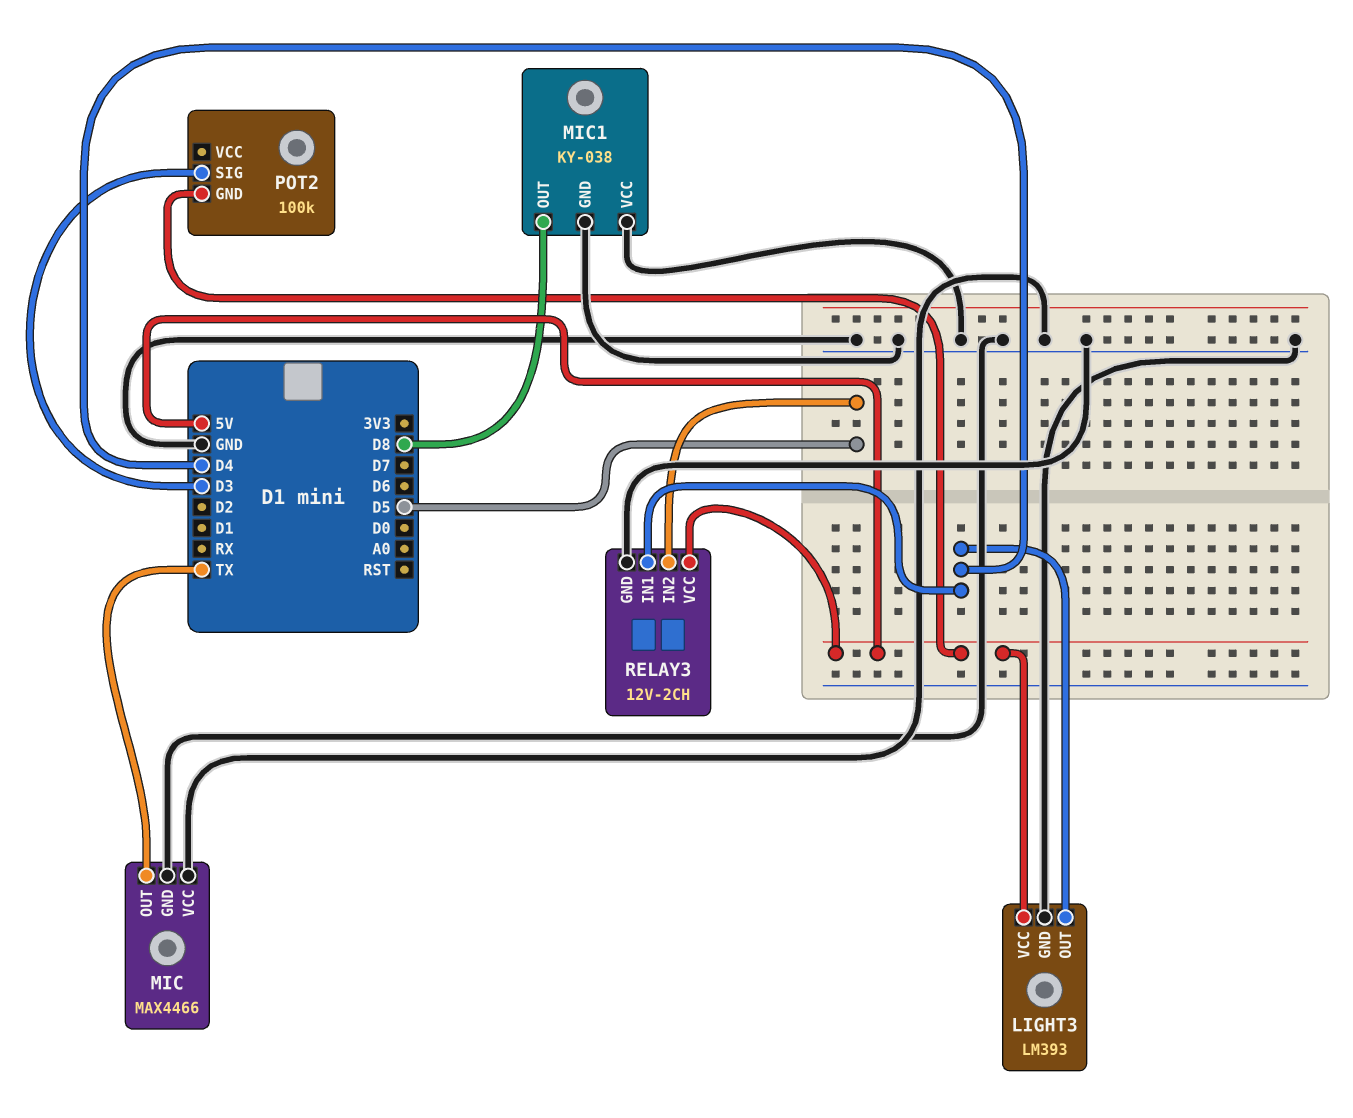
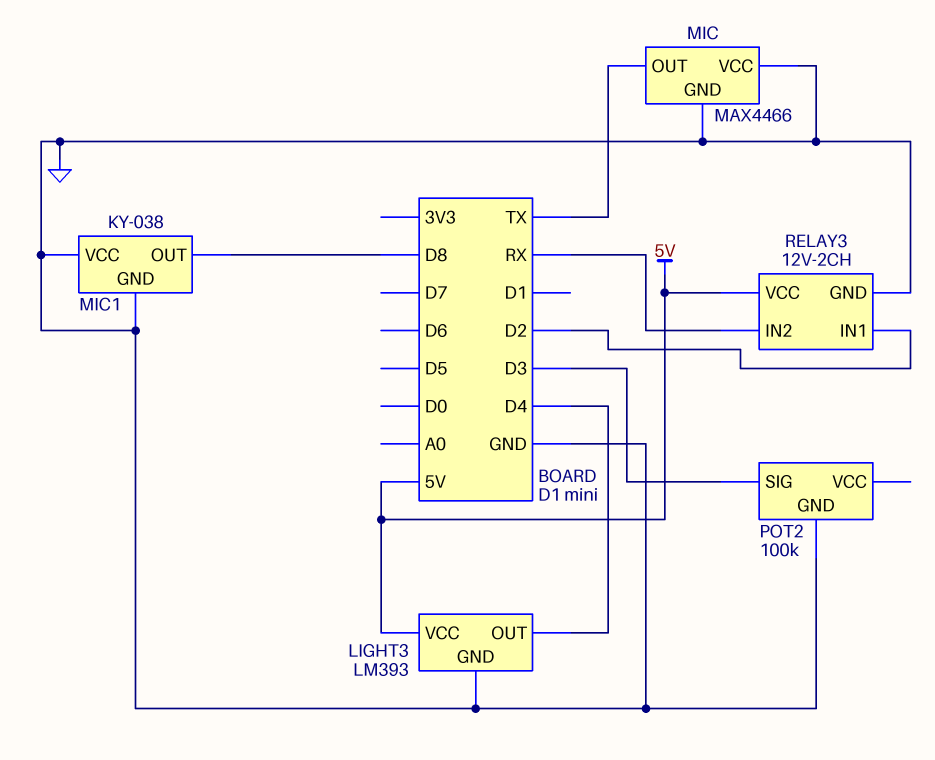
POT2 pin GND: 5V -> GND
RELAY3 pin IN1: D4 -> D2
RELAY3 pin IN2: D5 -> RX

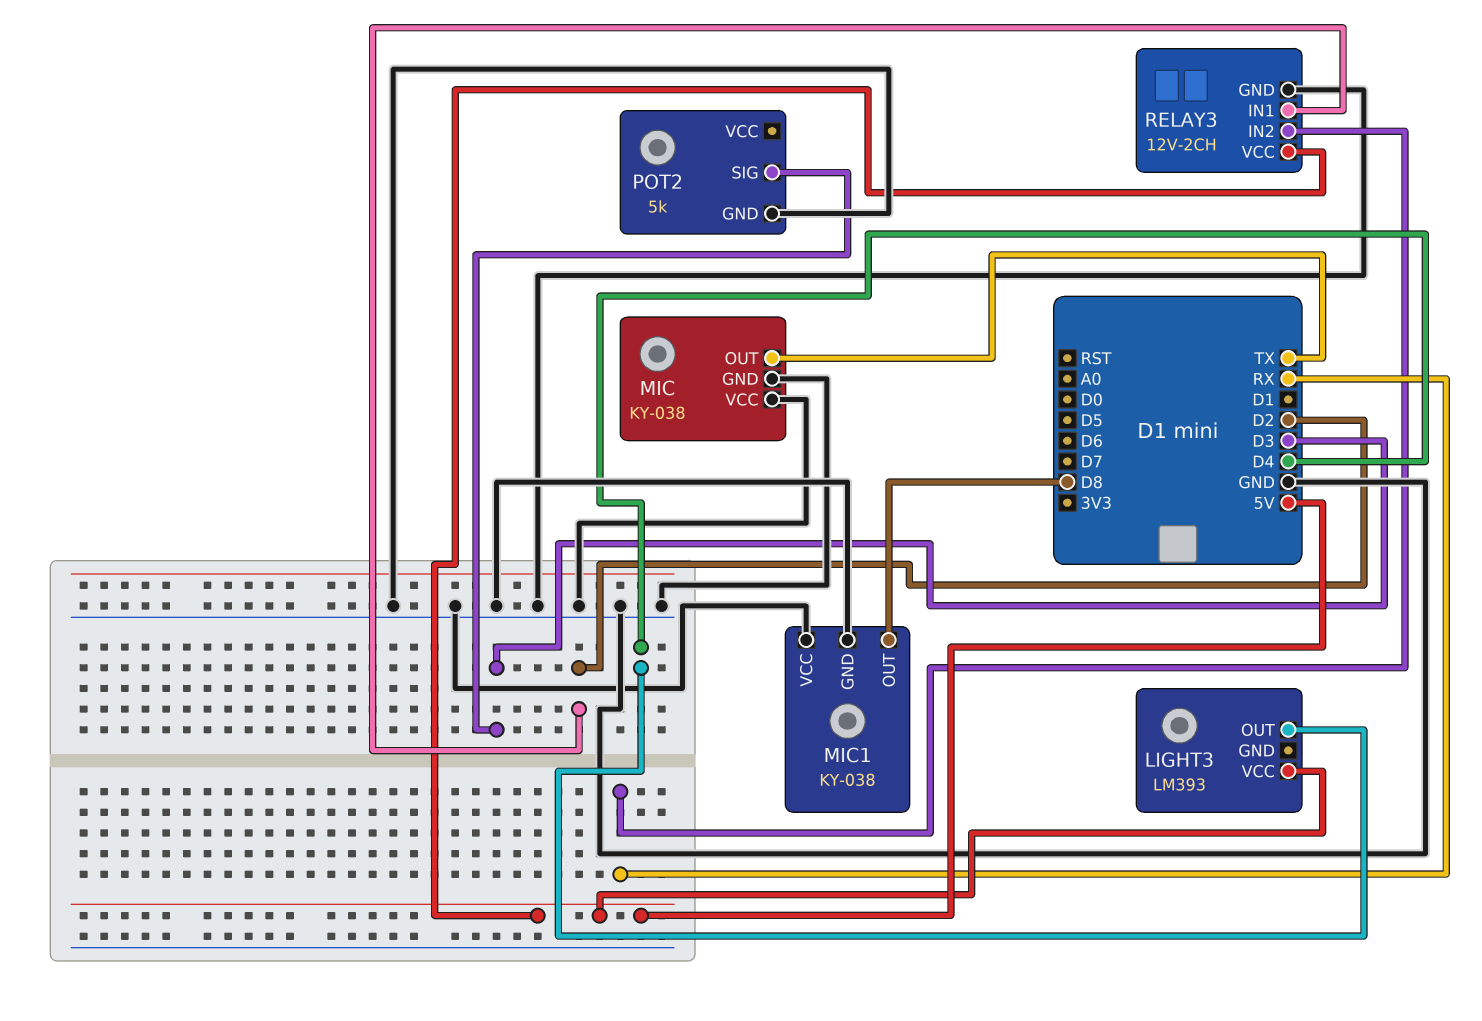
LIGHT3 pin GND: GND -> none
MIC: MAX4466 -> KY-038
POT2: 100k -> 5k

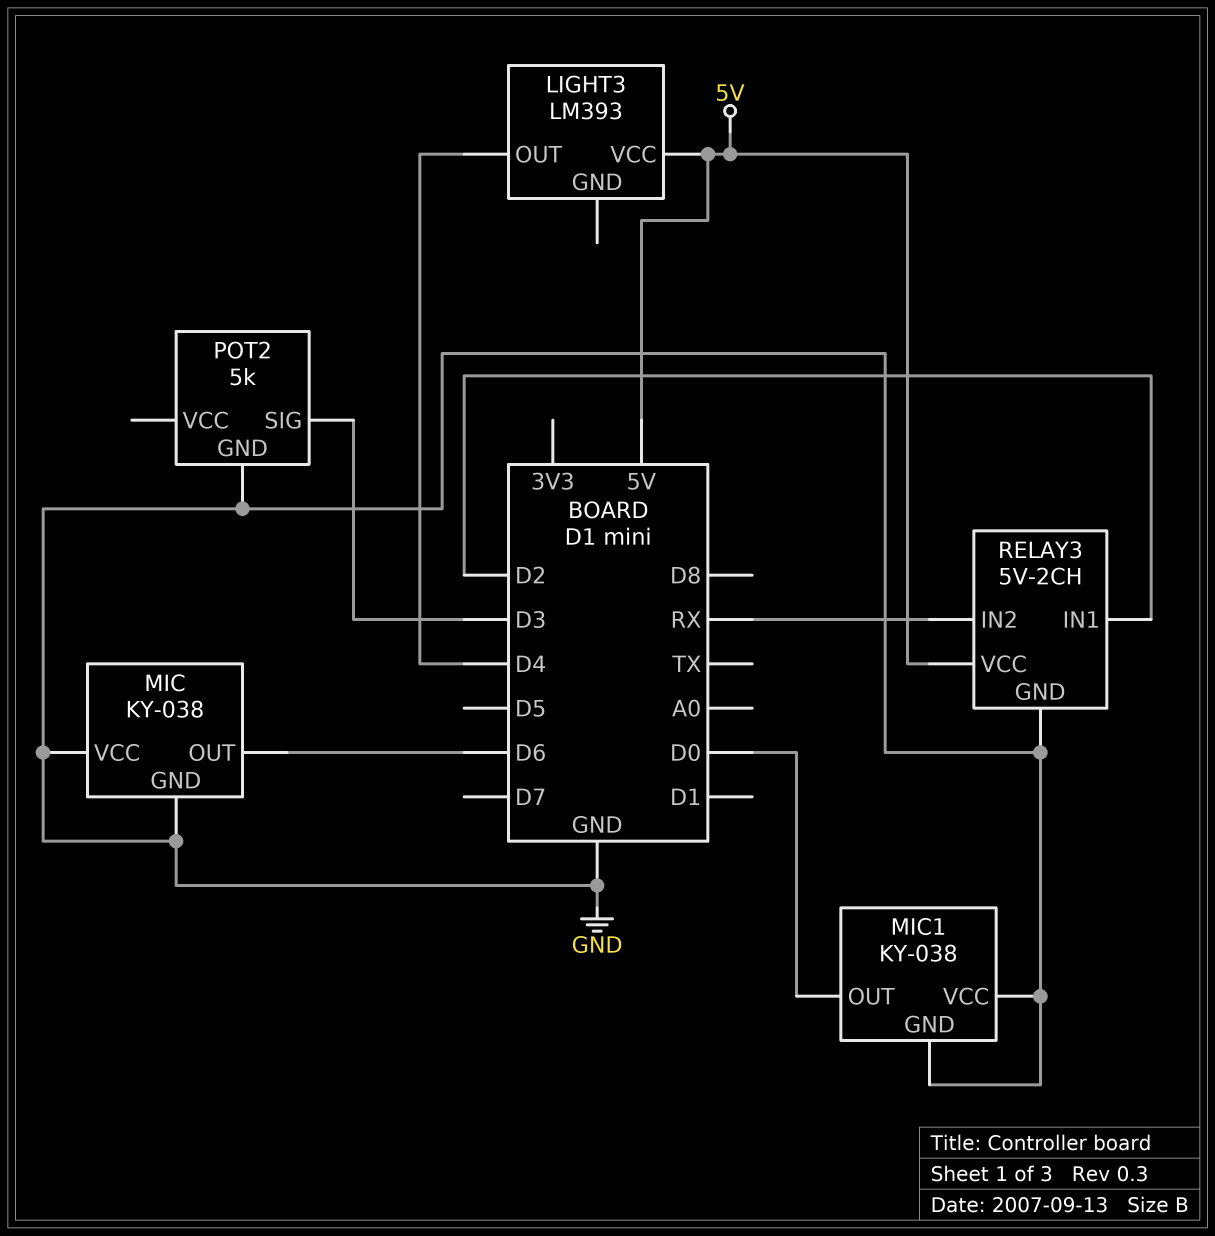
MIC pin OUT: TX -> D6
MIC1 pin OUT: D8 -> D0
RELAY3: 12V-2CH -> 5V-2CH

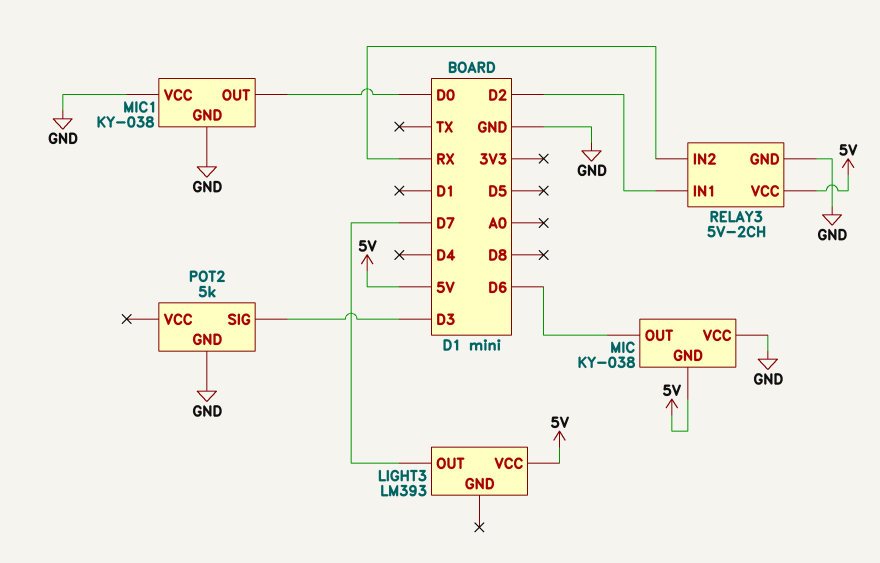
LIGHT3 pin OUT: D4 -> D7
MIC pin GND: GND -> 5V

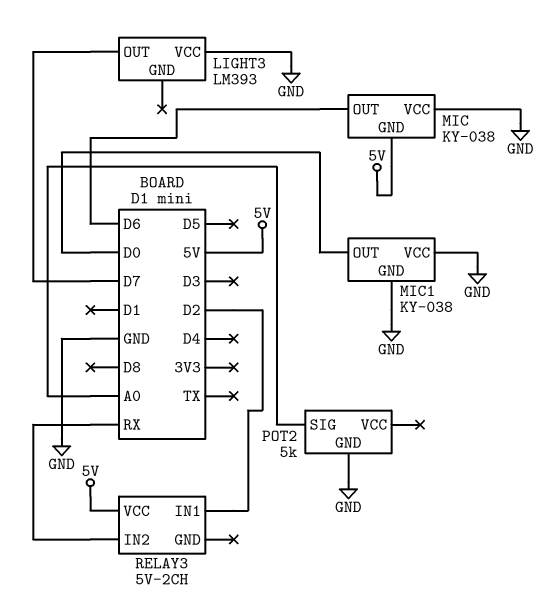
LIGHT3 pin VCC: 5V -> GND
POT2 pin SIG: D3 -> A0
RELAY3 pin GND: GND -> none

